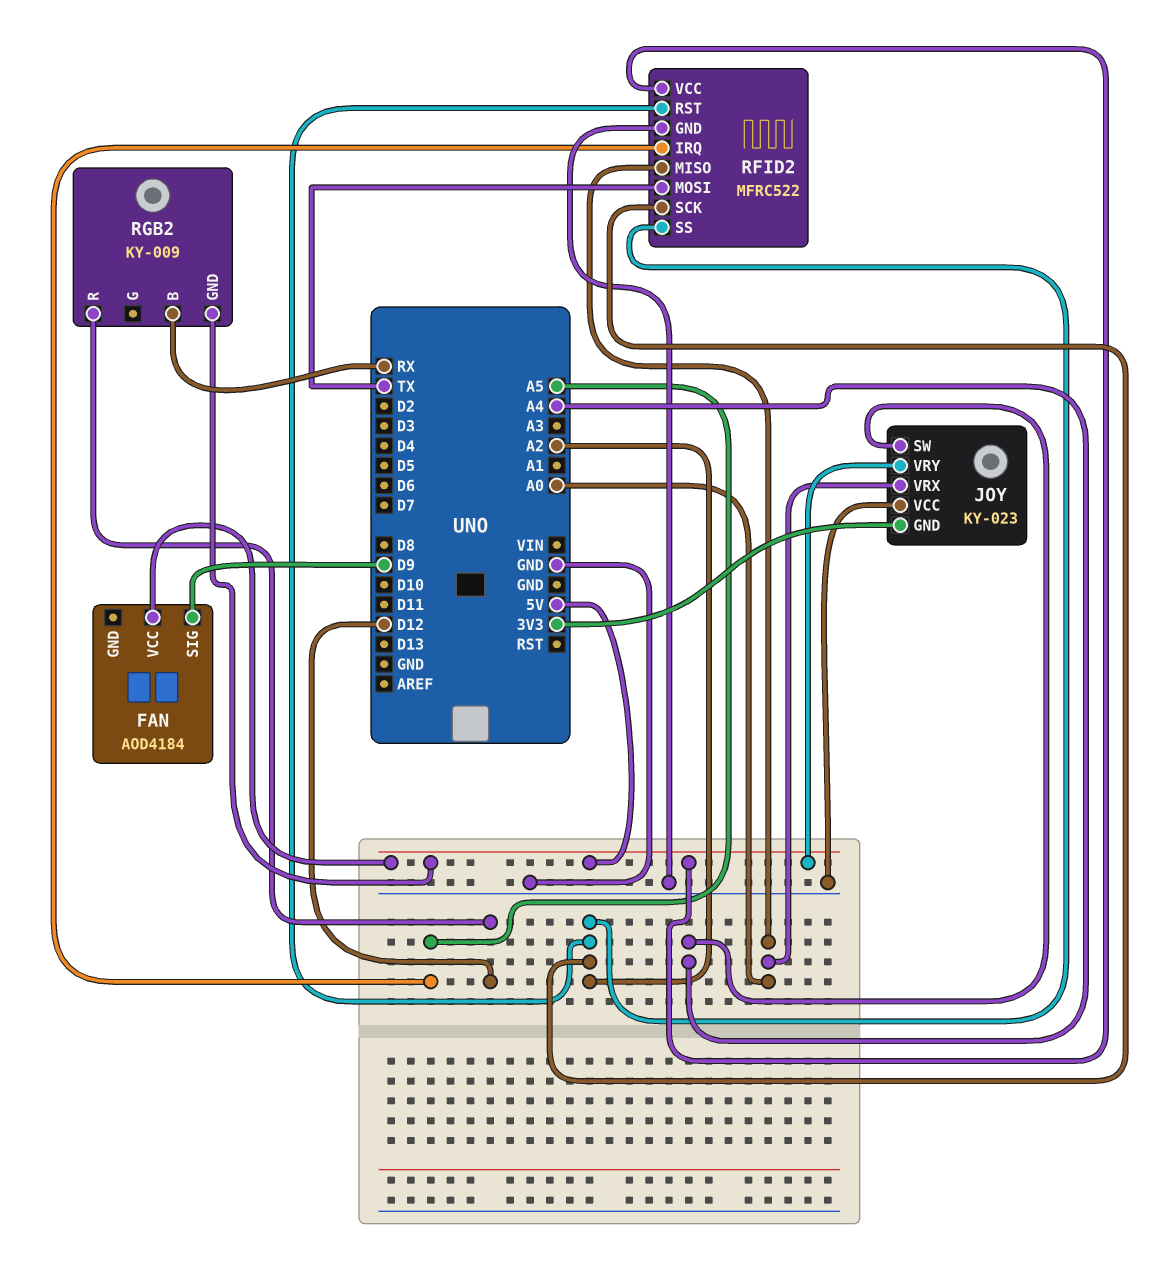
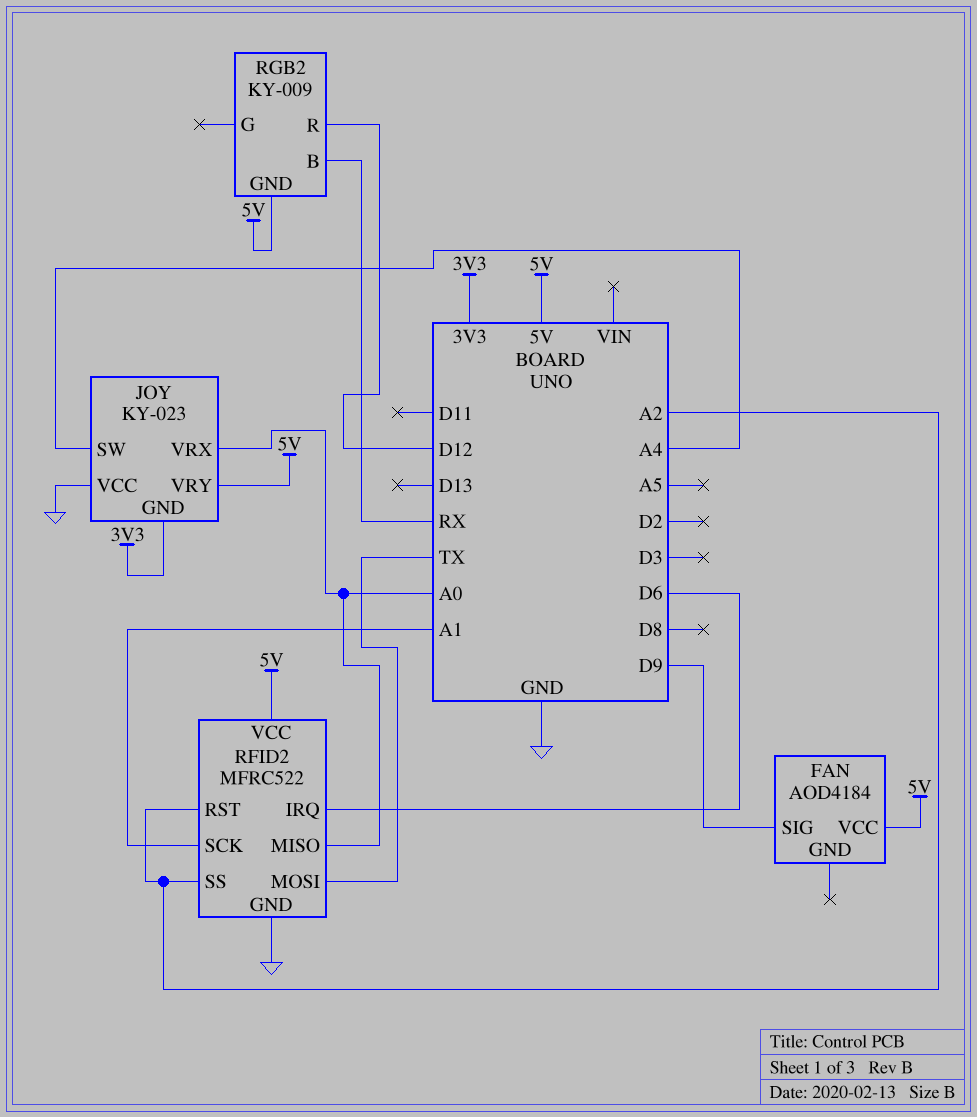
RFID2 pin IRQ: A5 -> D6
RFID2 pin SCK: A2 -> A1

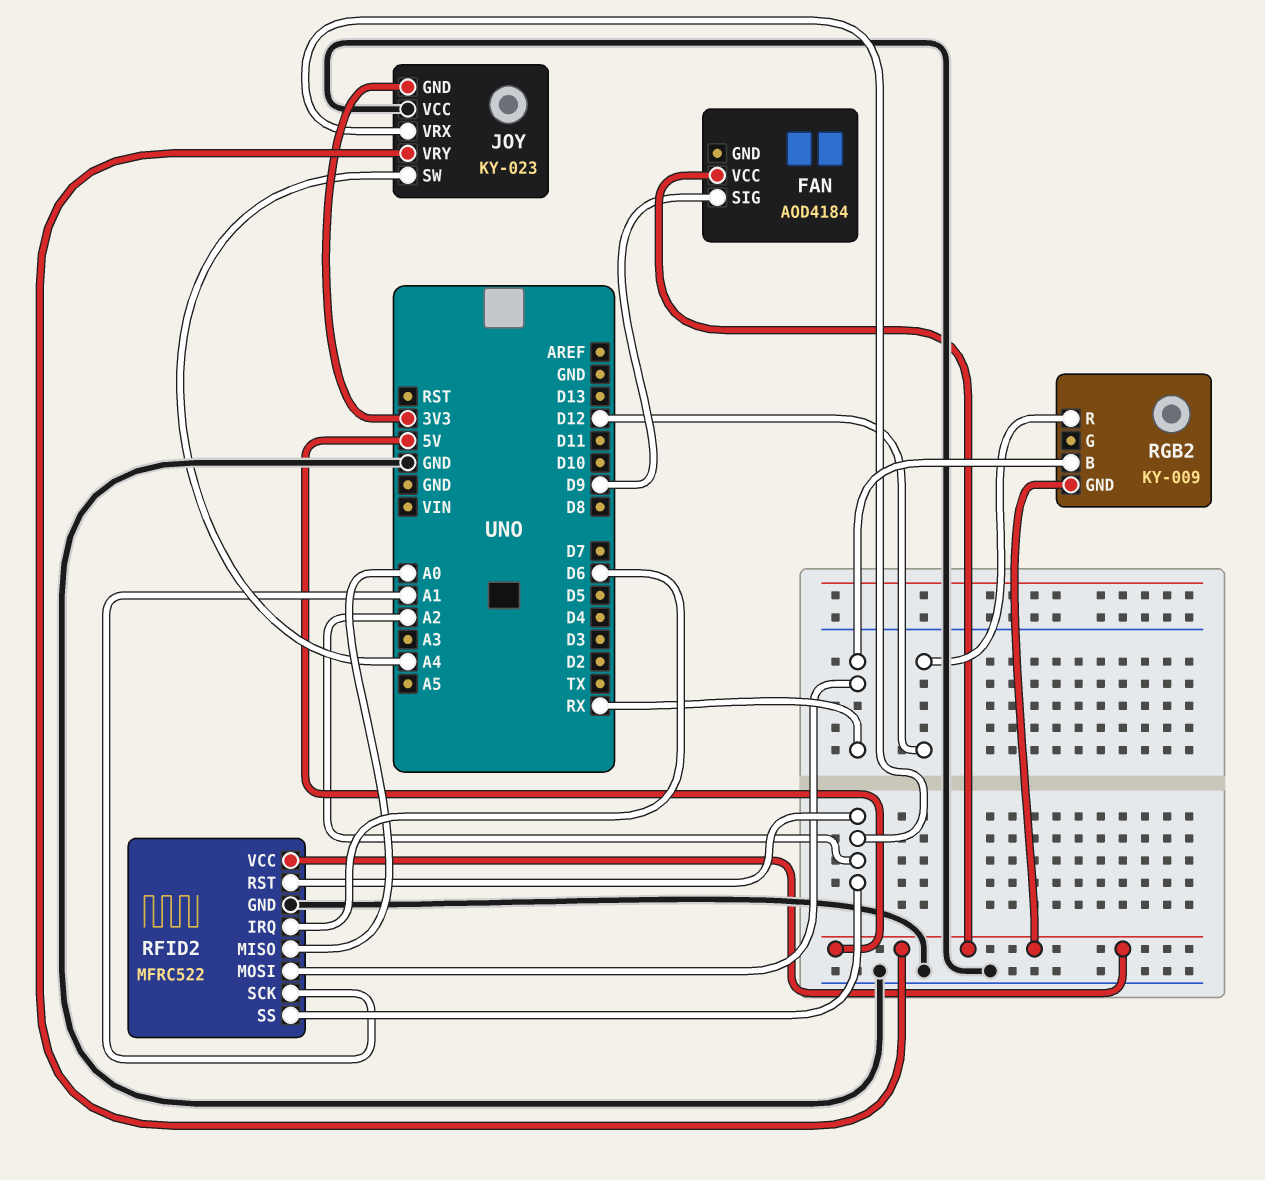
JOY pin VRX: A0 -> A2
RFID2 pin MOSI: TX -> RX

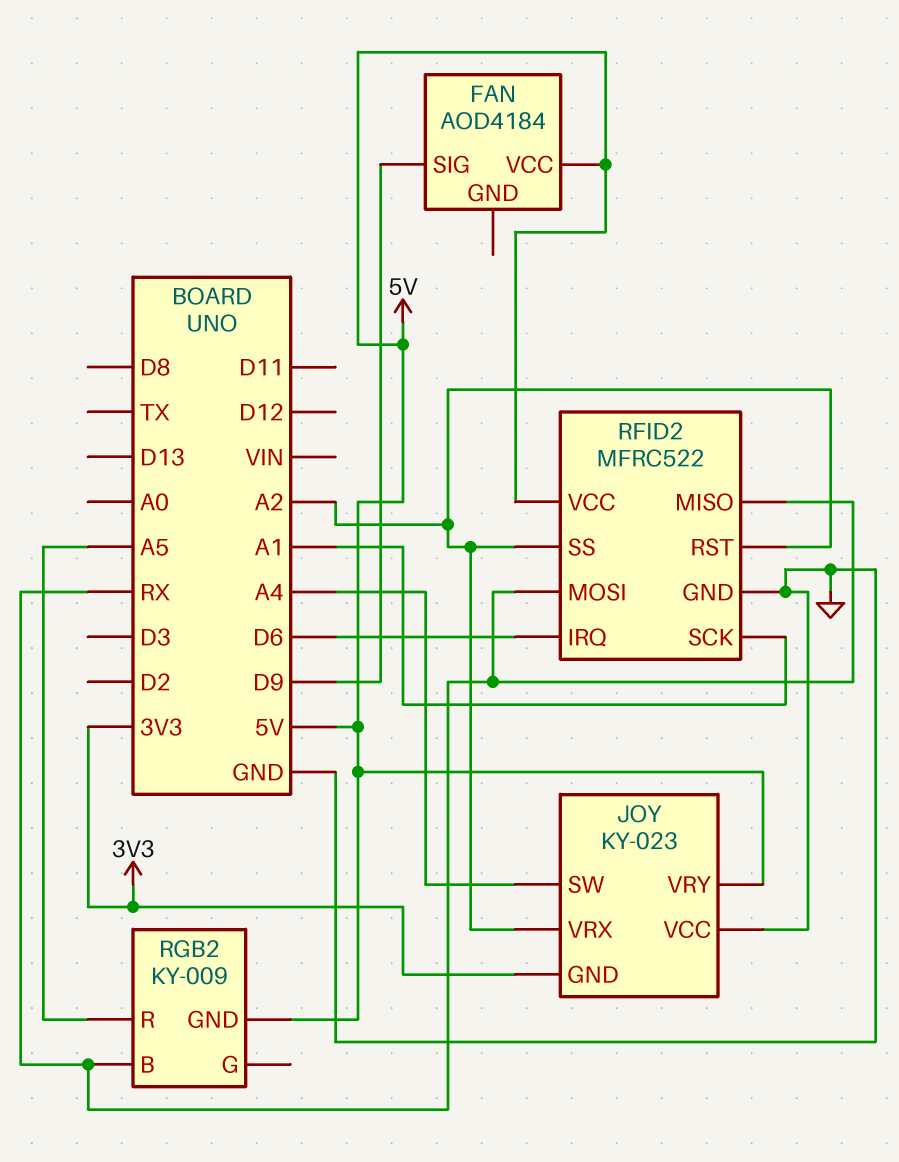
RFID2 pin MISO: A0 -> RX
RGB2 pin R: D12 -> A5

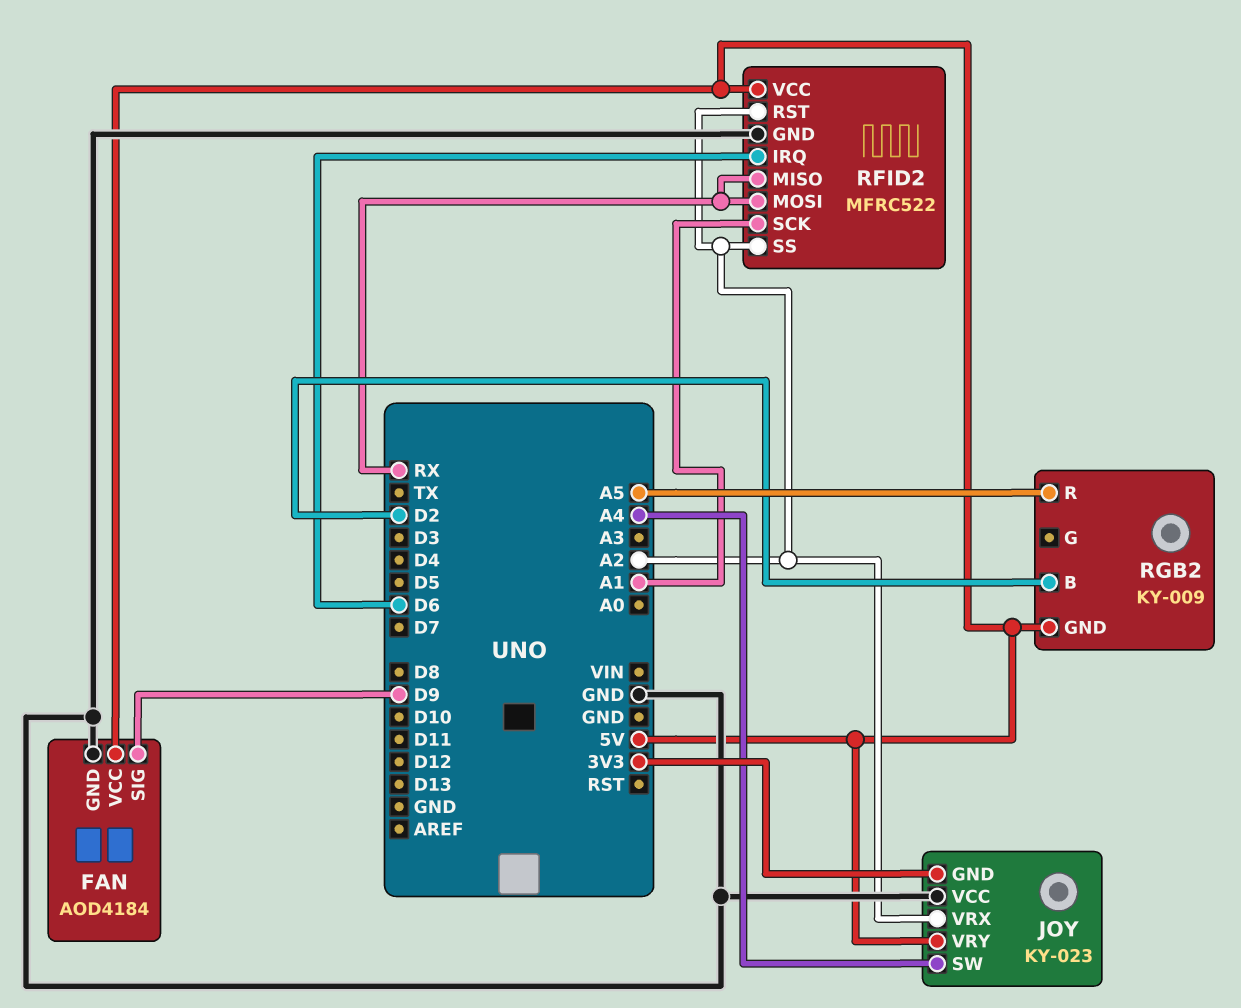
FAN pin GND: none -> GND
RGB2 pin B: RX -> D2

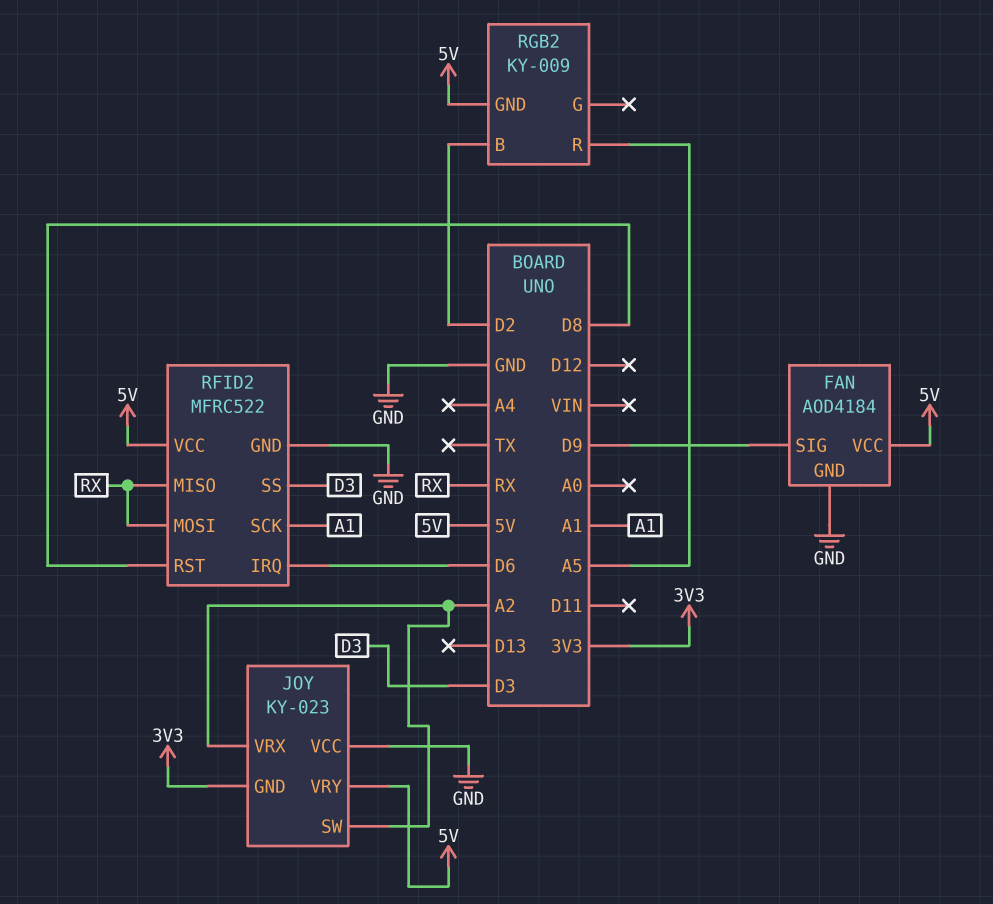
JOY pin SW: A4 -> A2
RFID2 pin RST: A2 -> D8
RFID2 pin SS: A2 -> D3

